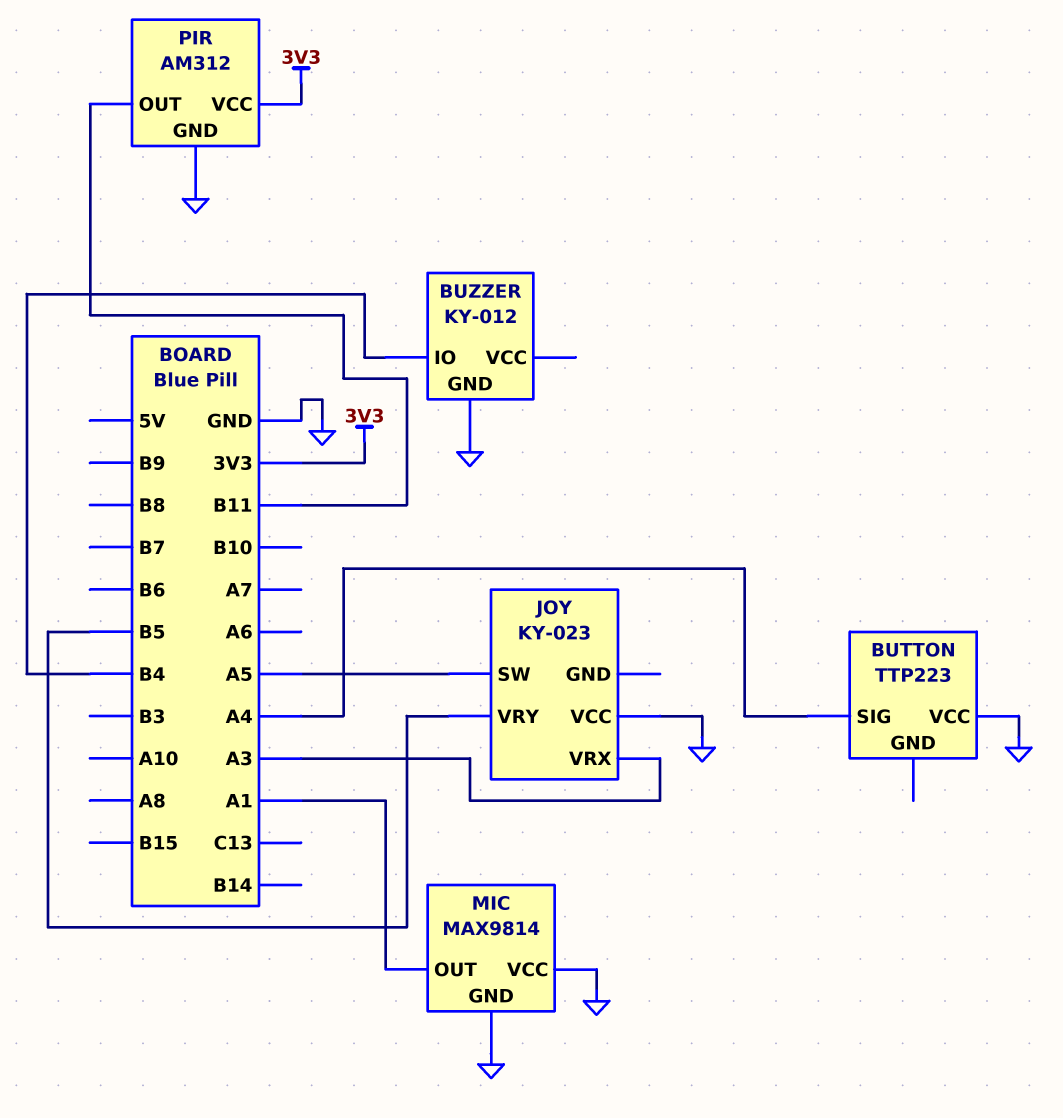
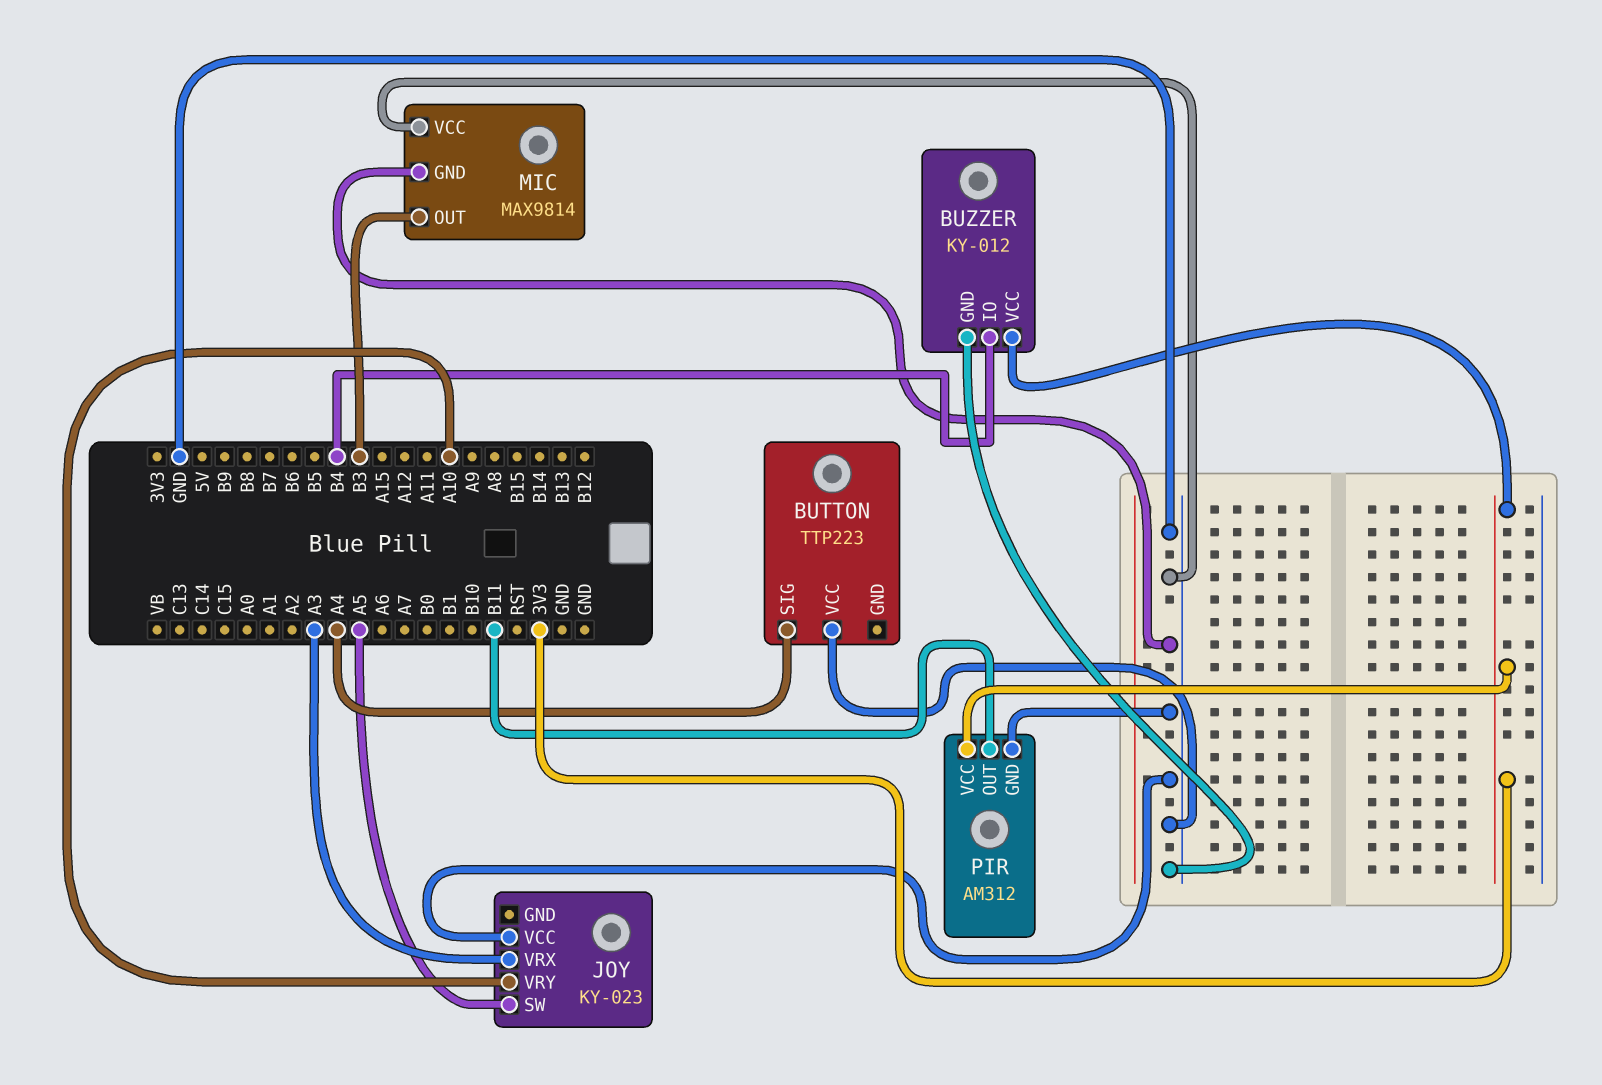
BUZZER pin VCC: none -> 3V3
JOY pin VRY: B5 -> A10
MIC pin OUT: A1 -> B3

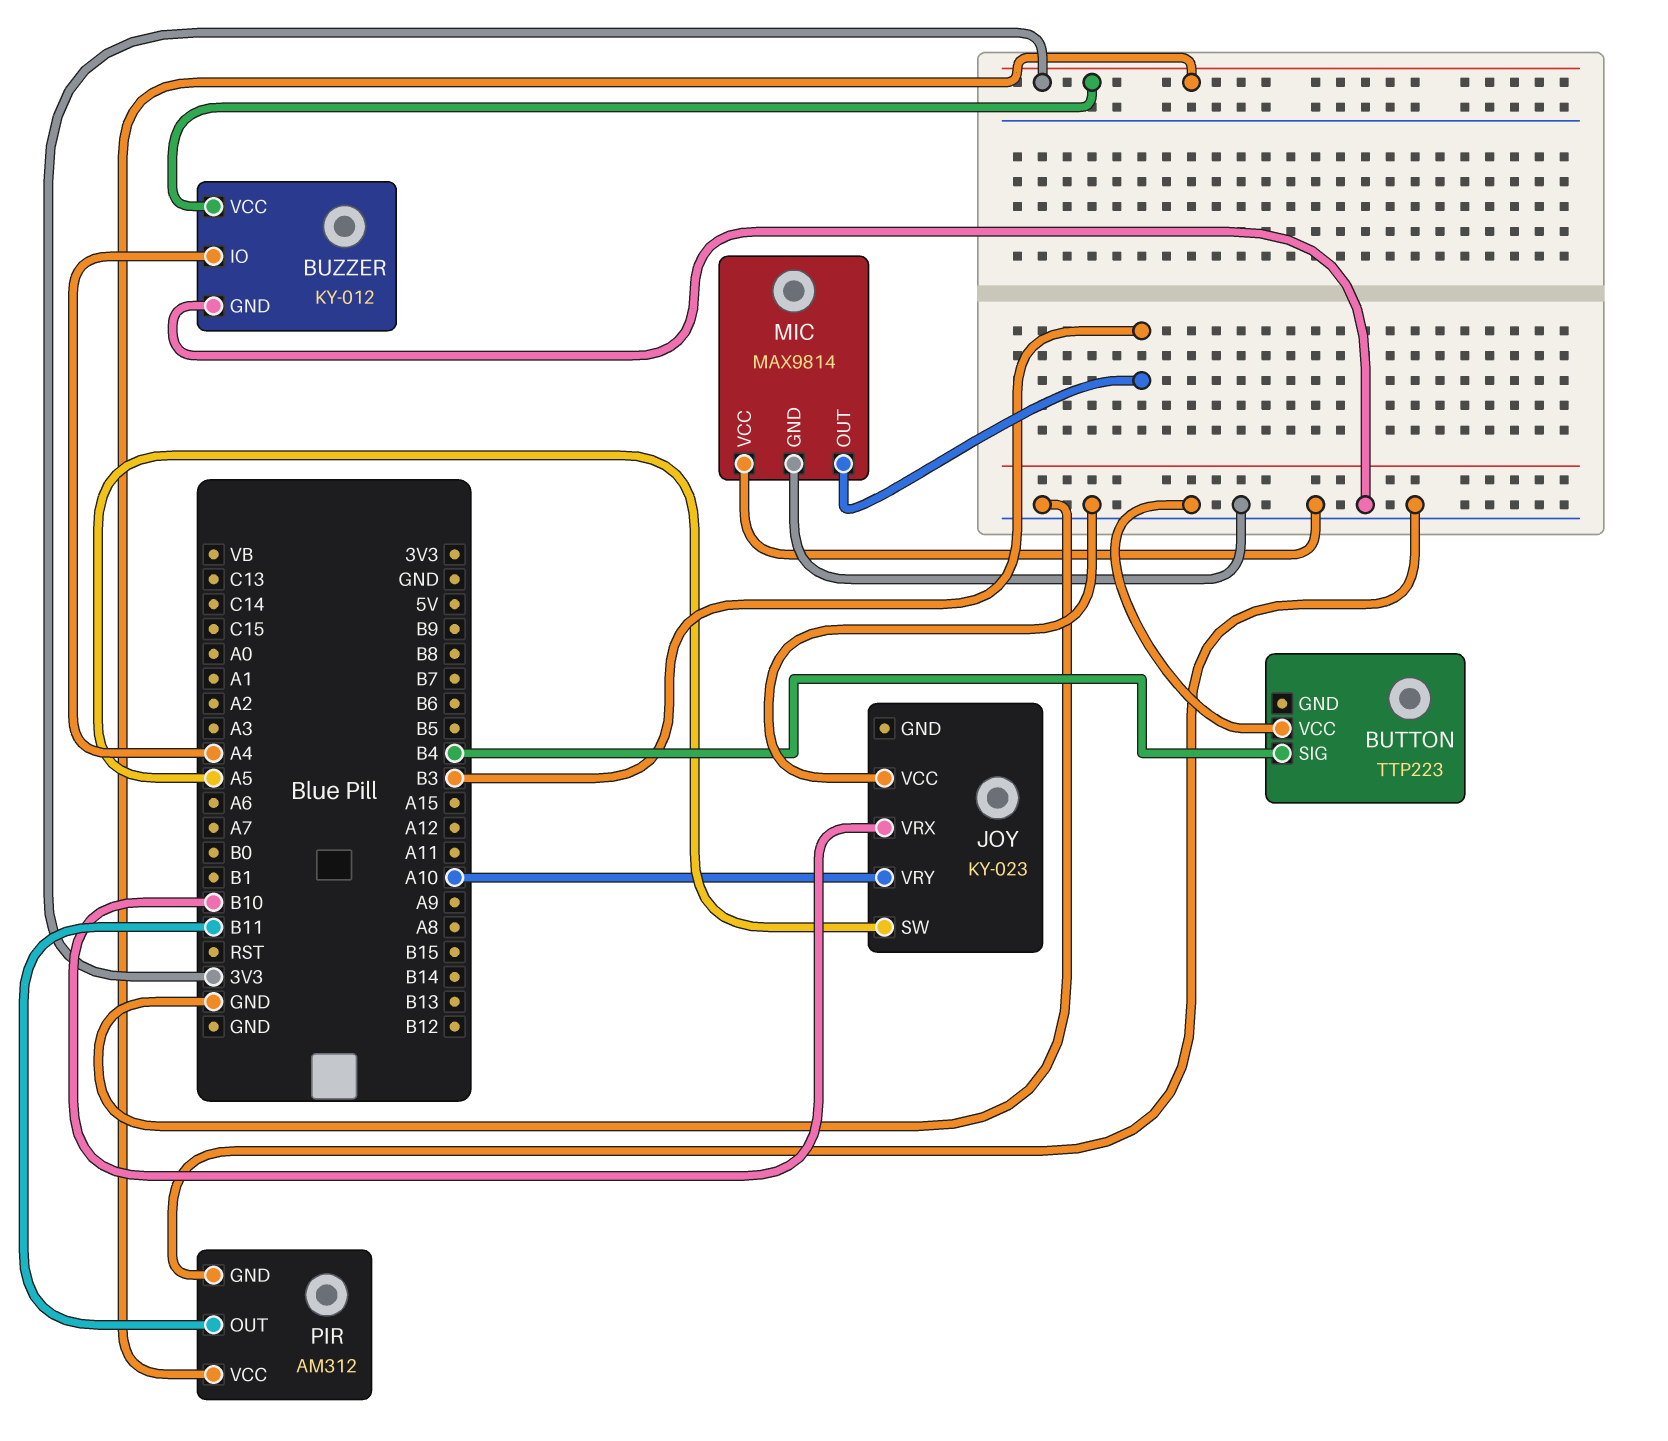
BUTTON pin SIG: A4 -> B4
BUZZER pin IO: B4 -> A4
JOY pin VRX: A3 -> B10

